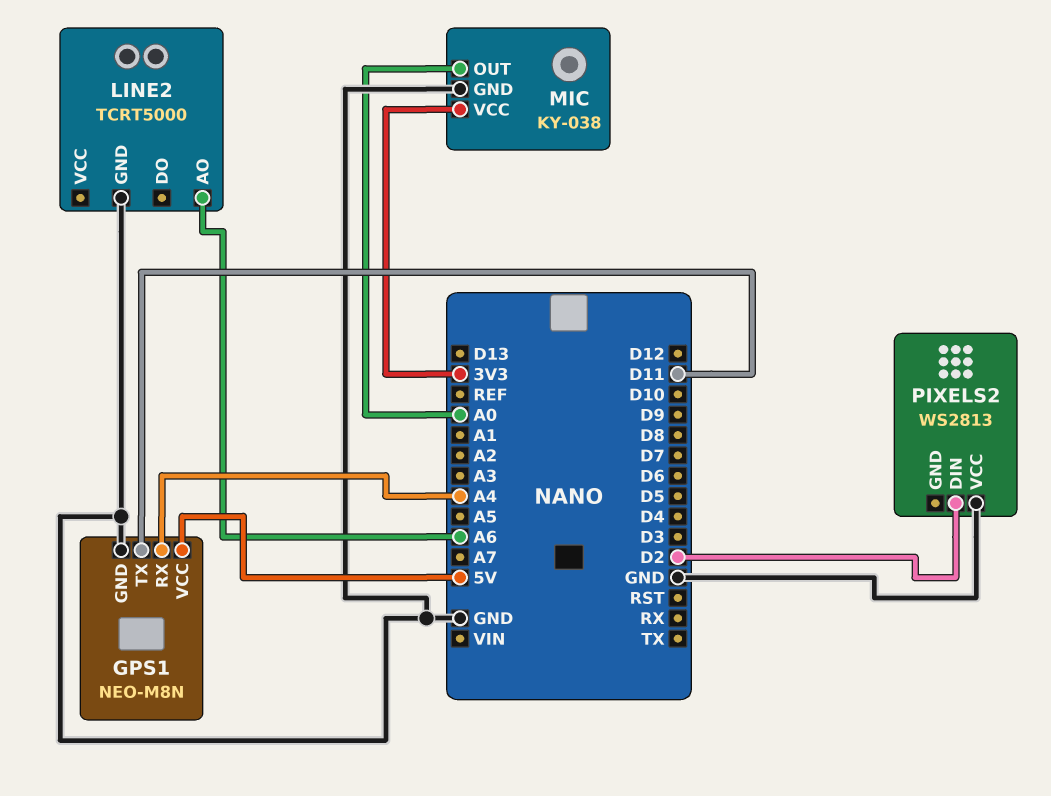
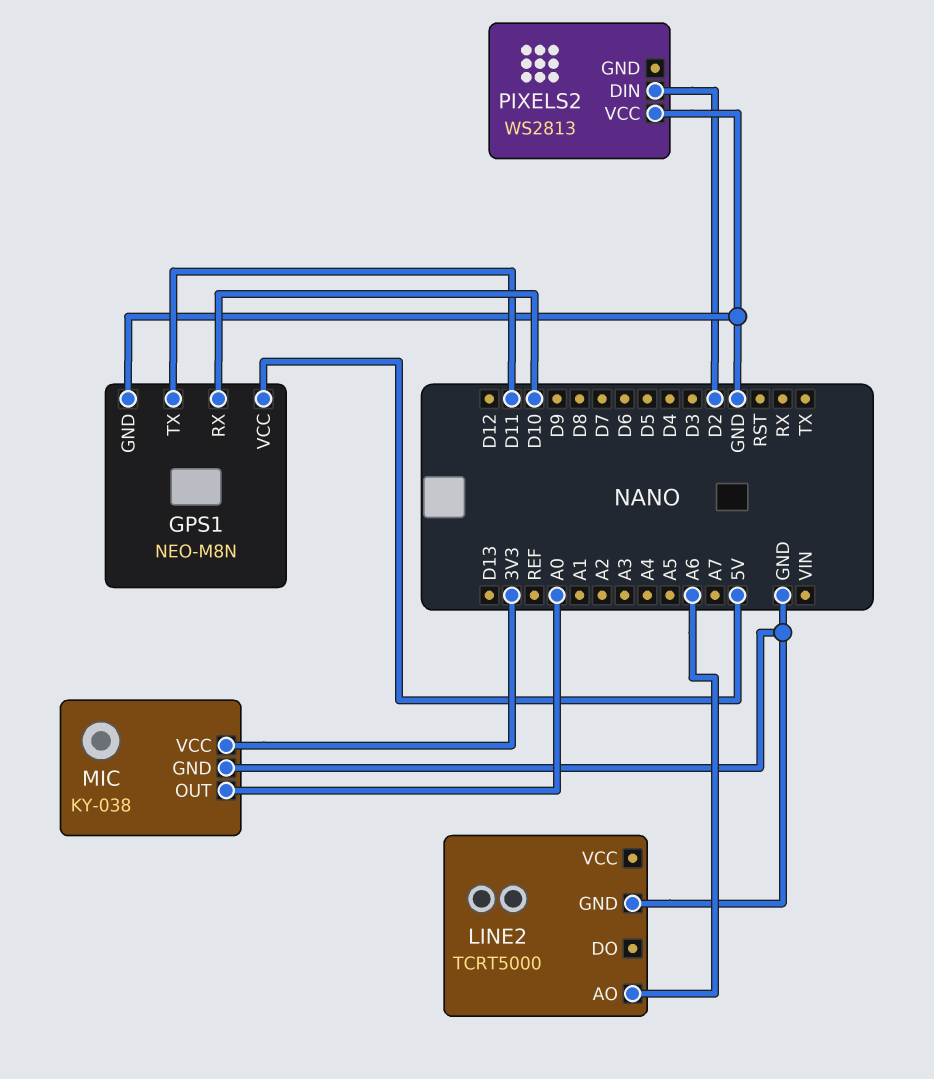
GPS1 pin RX: A4 -> D10

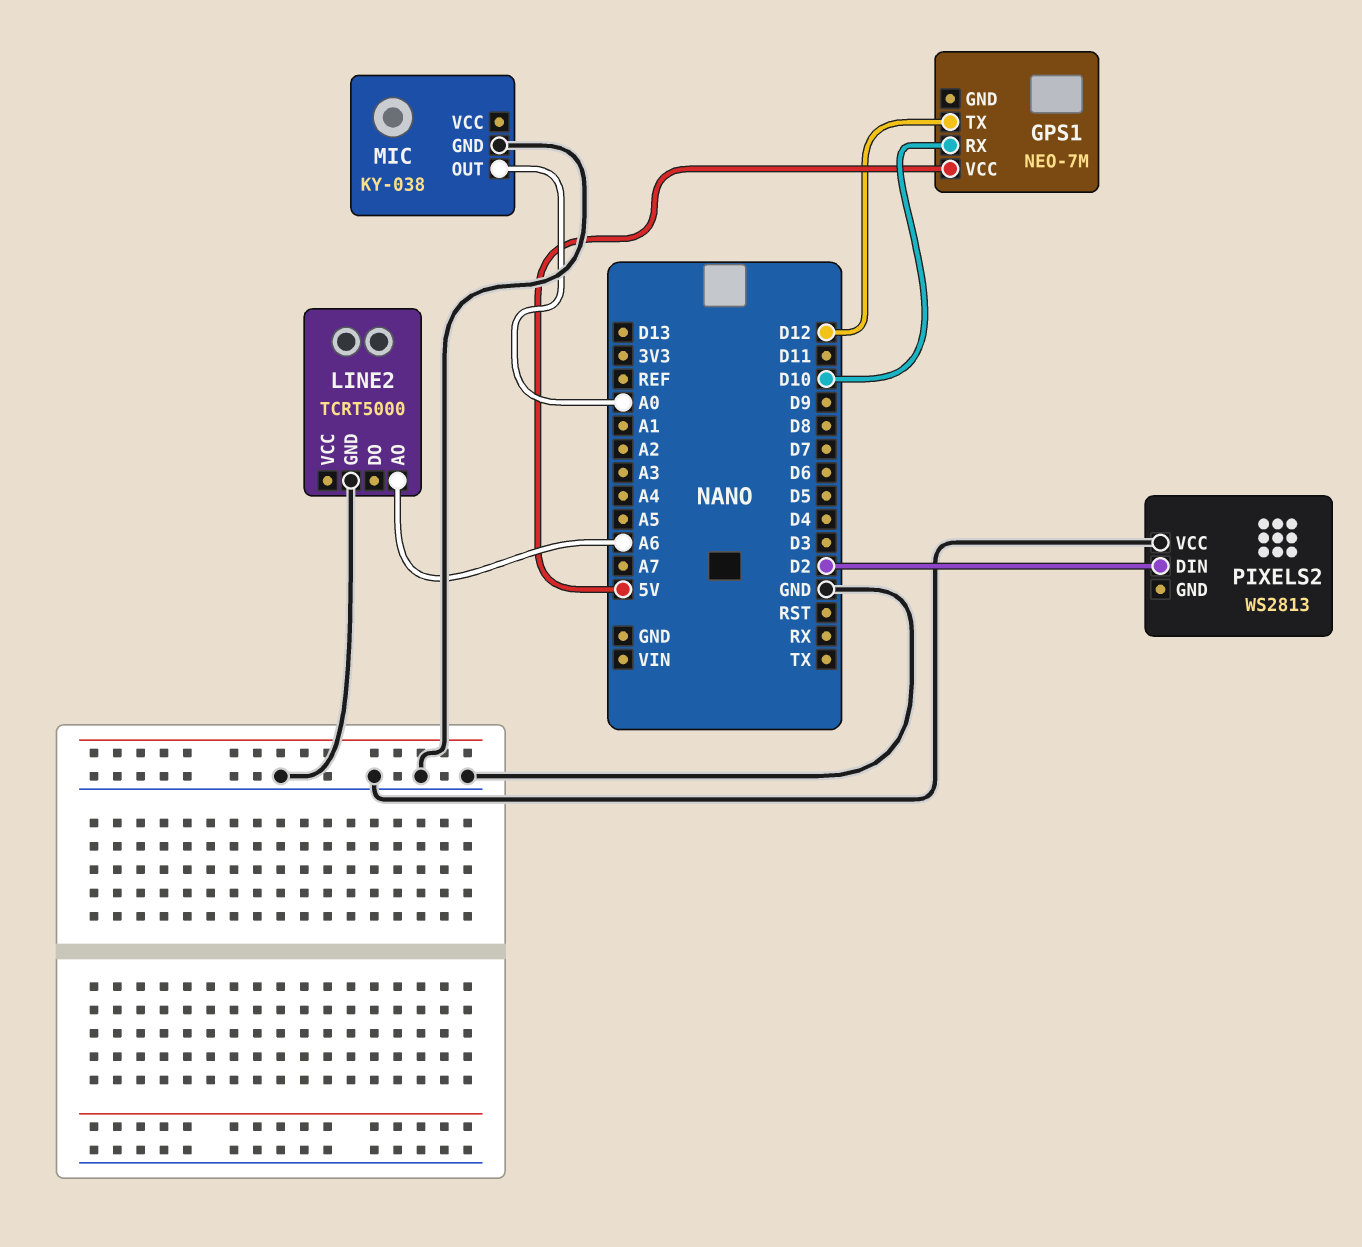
GPS1: NEO-M8N -> NEO-7M
GPS1 pin GND: GND -> none
GPS1 pin TX: D11 -> D12
MIC pin VCC: 3V3 -> none

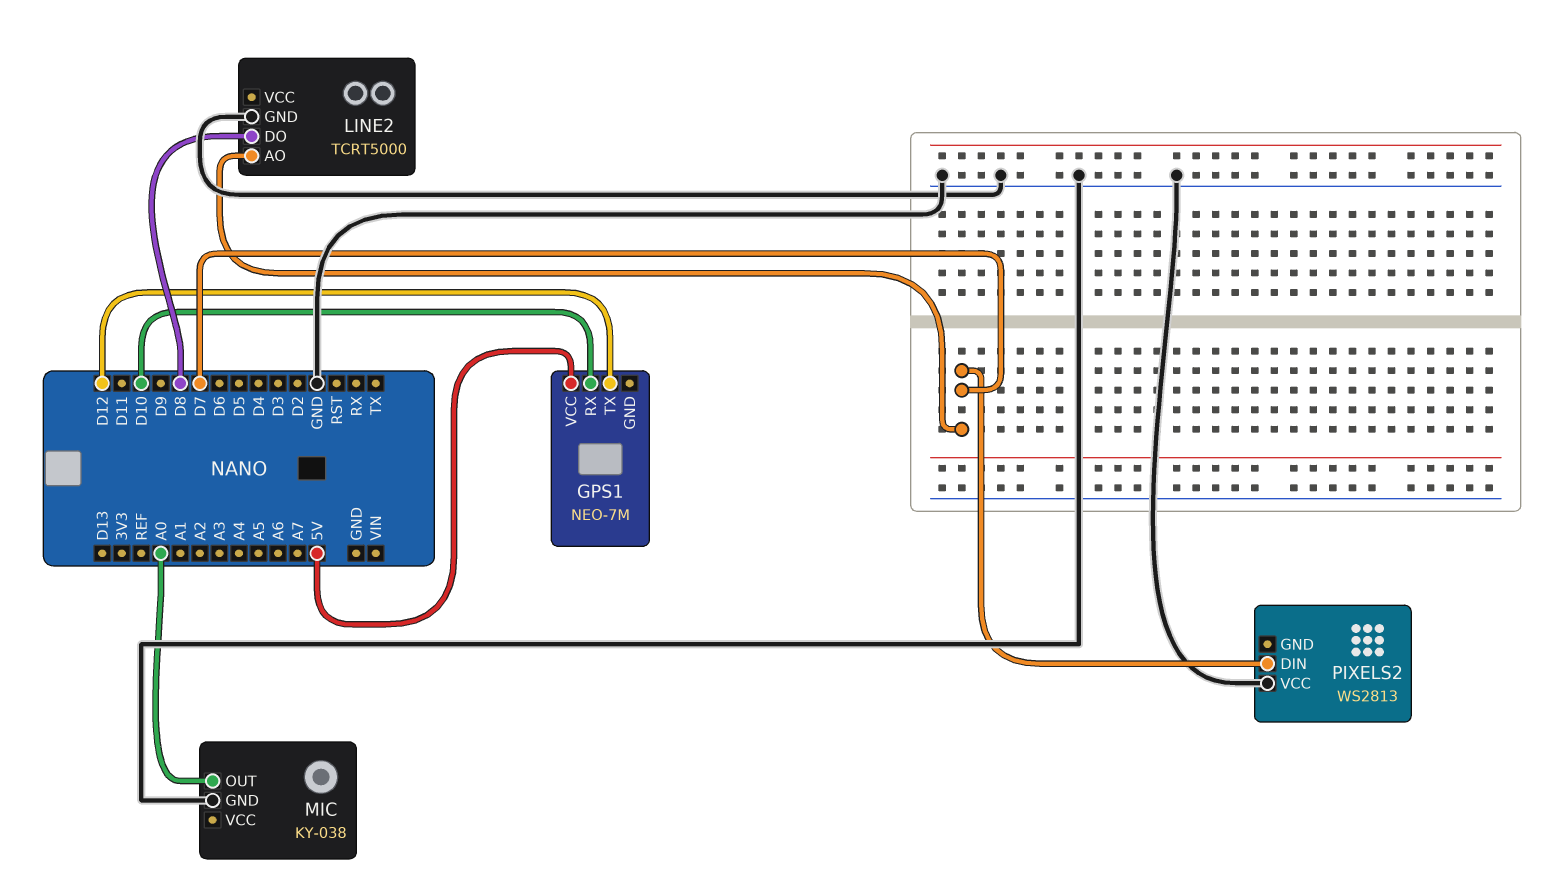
LINE2 pin AO: A6 -> D7
LINE2 pin DO: none -> D8
PIXELS2 pin DIN: D2 -> D7

